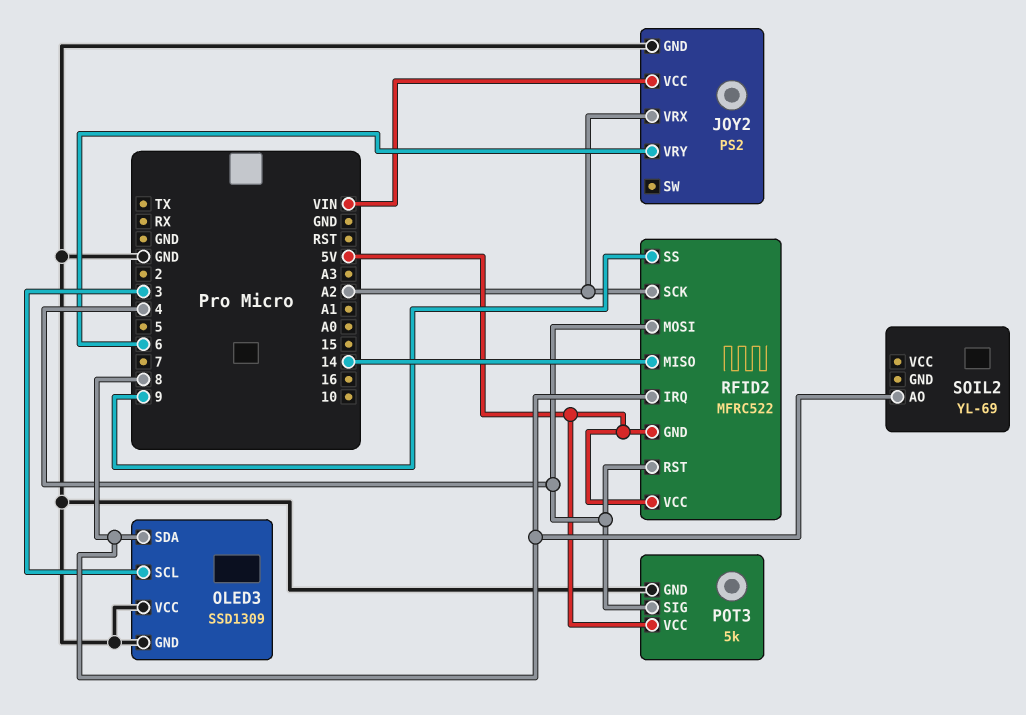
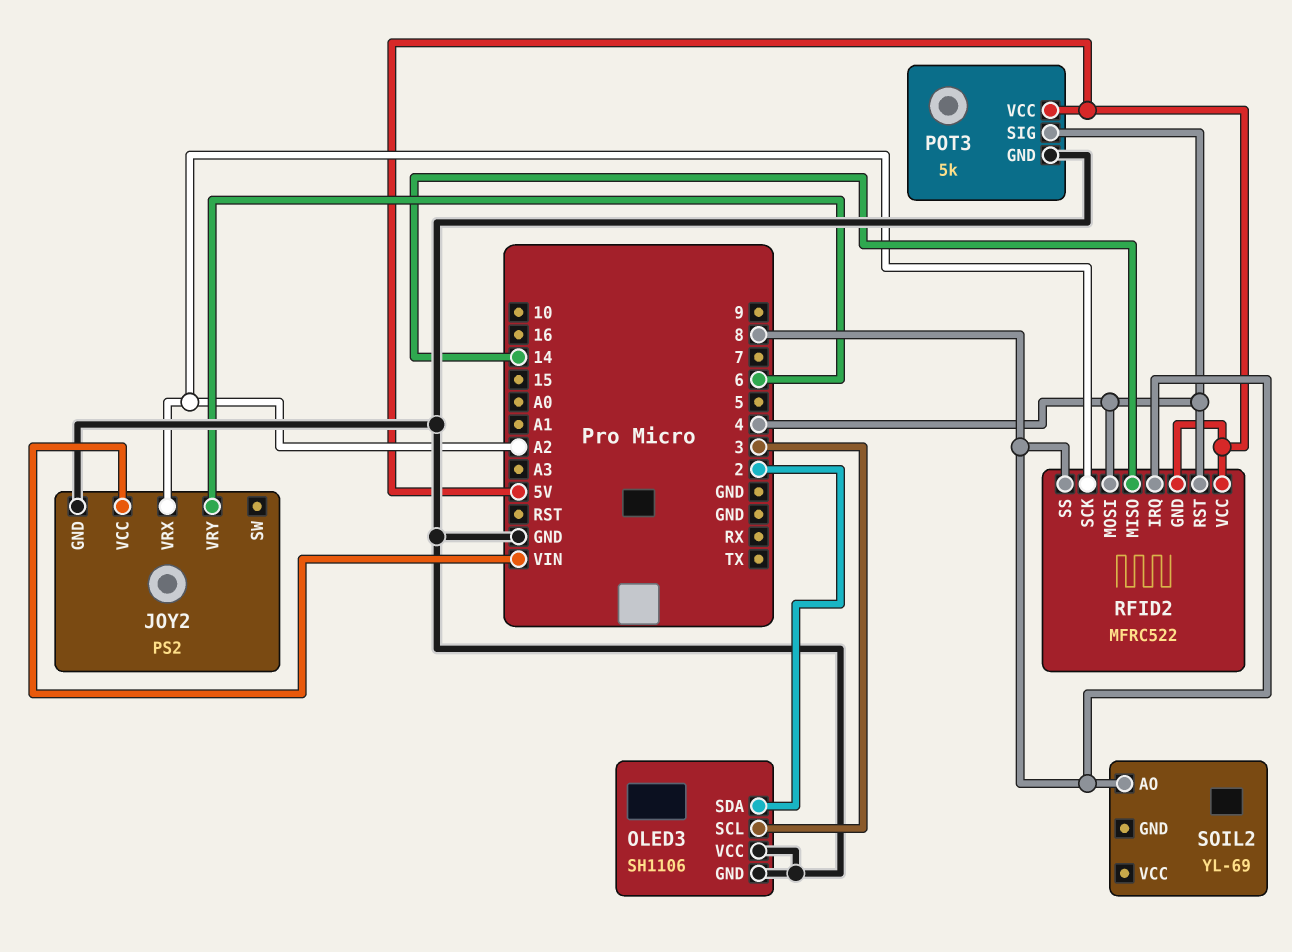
OLED3: SSD1309 -> SH1106
OLED3 pin SDA: 8 -> 2
RFID2 pin SS: 9 -> 8

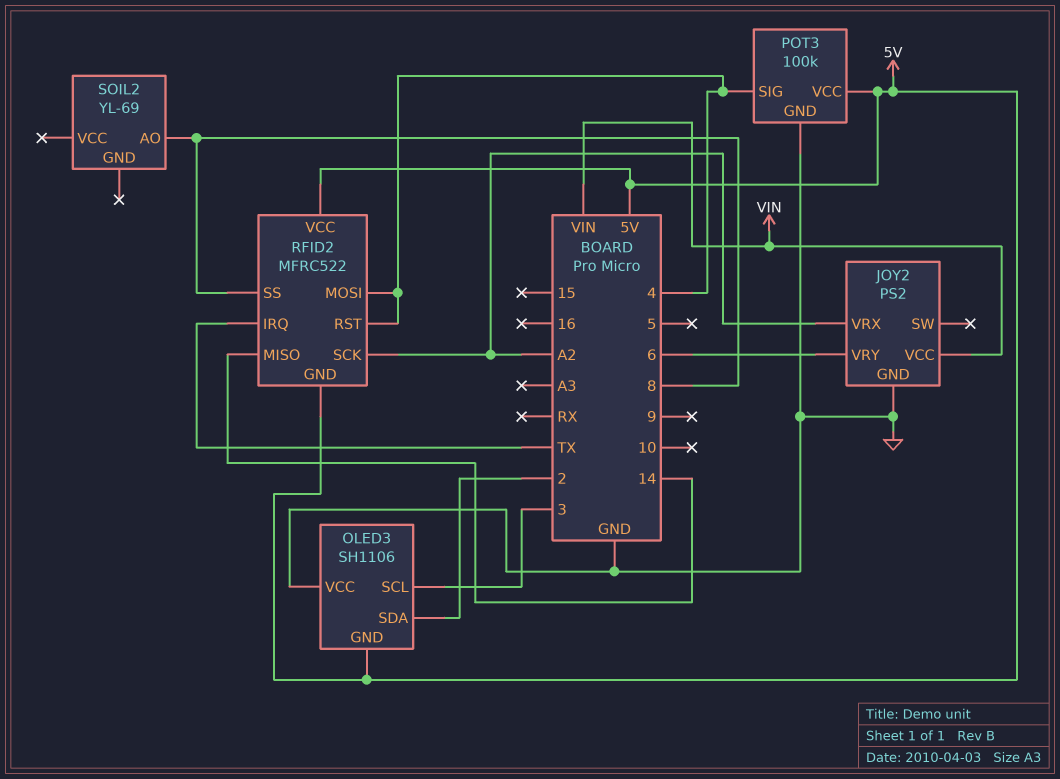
OLED3 pin GND: GND -> 5V
POT3: 5k -> 100k
RFID2 pin IRQ: 8 -> TX

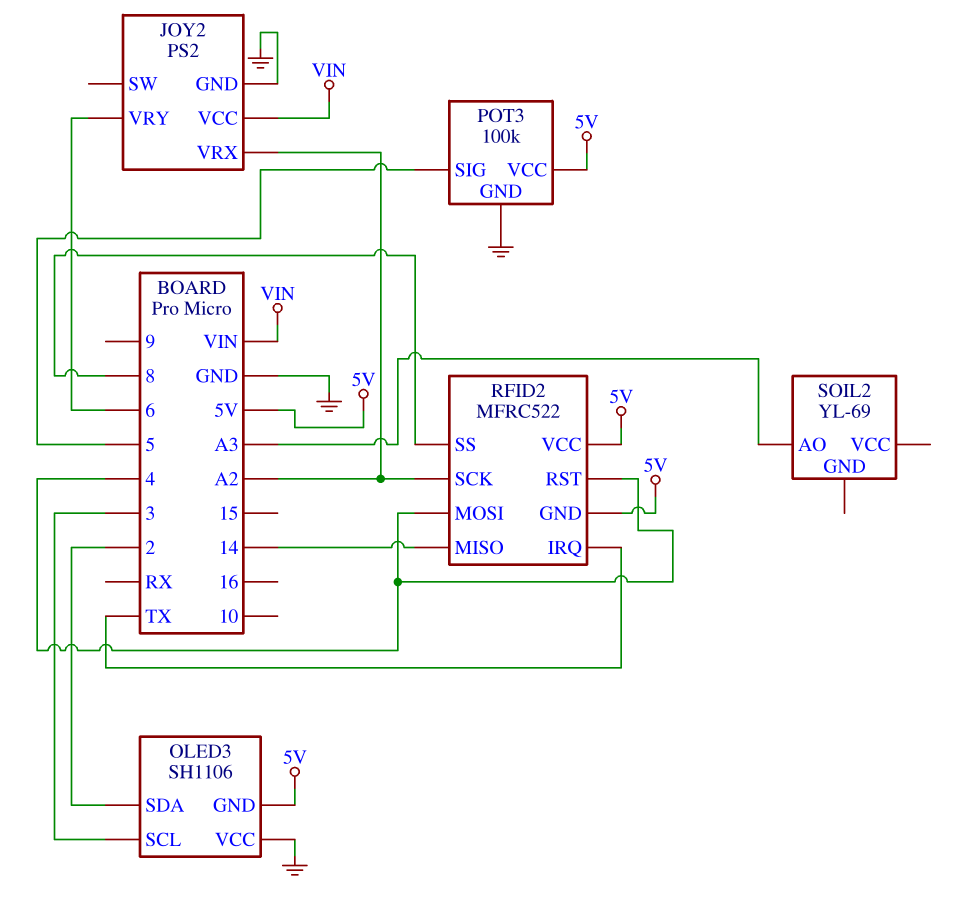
POT3 pin SIG: 4 -> 5
SOIL2 pin AO: 8 -> A3

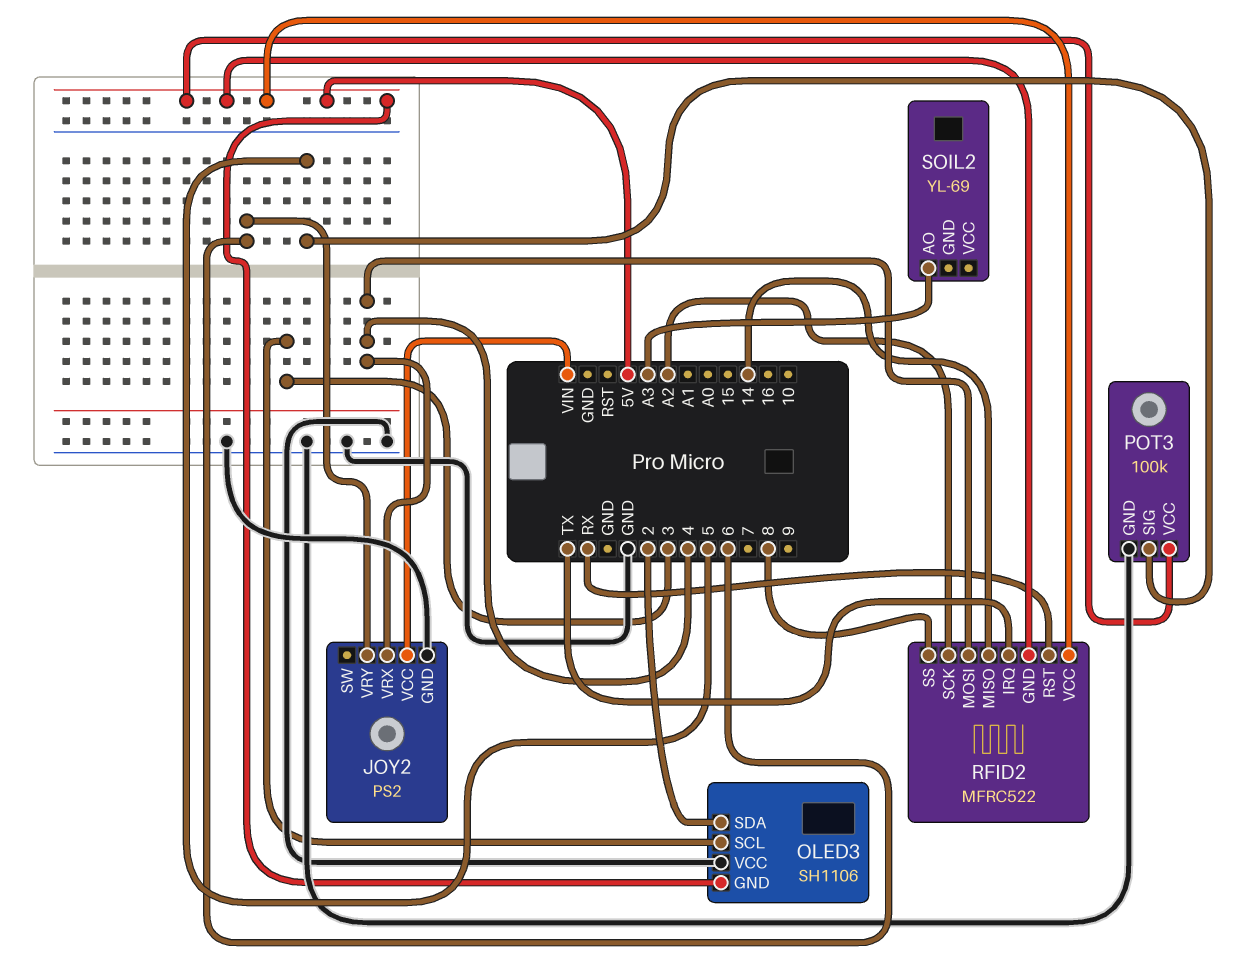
JOY2 pin VRX: A2 -> 4
RFID2 pin RST: 4 -> RX

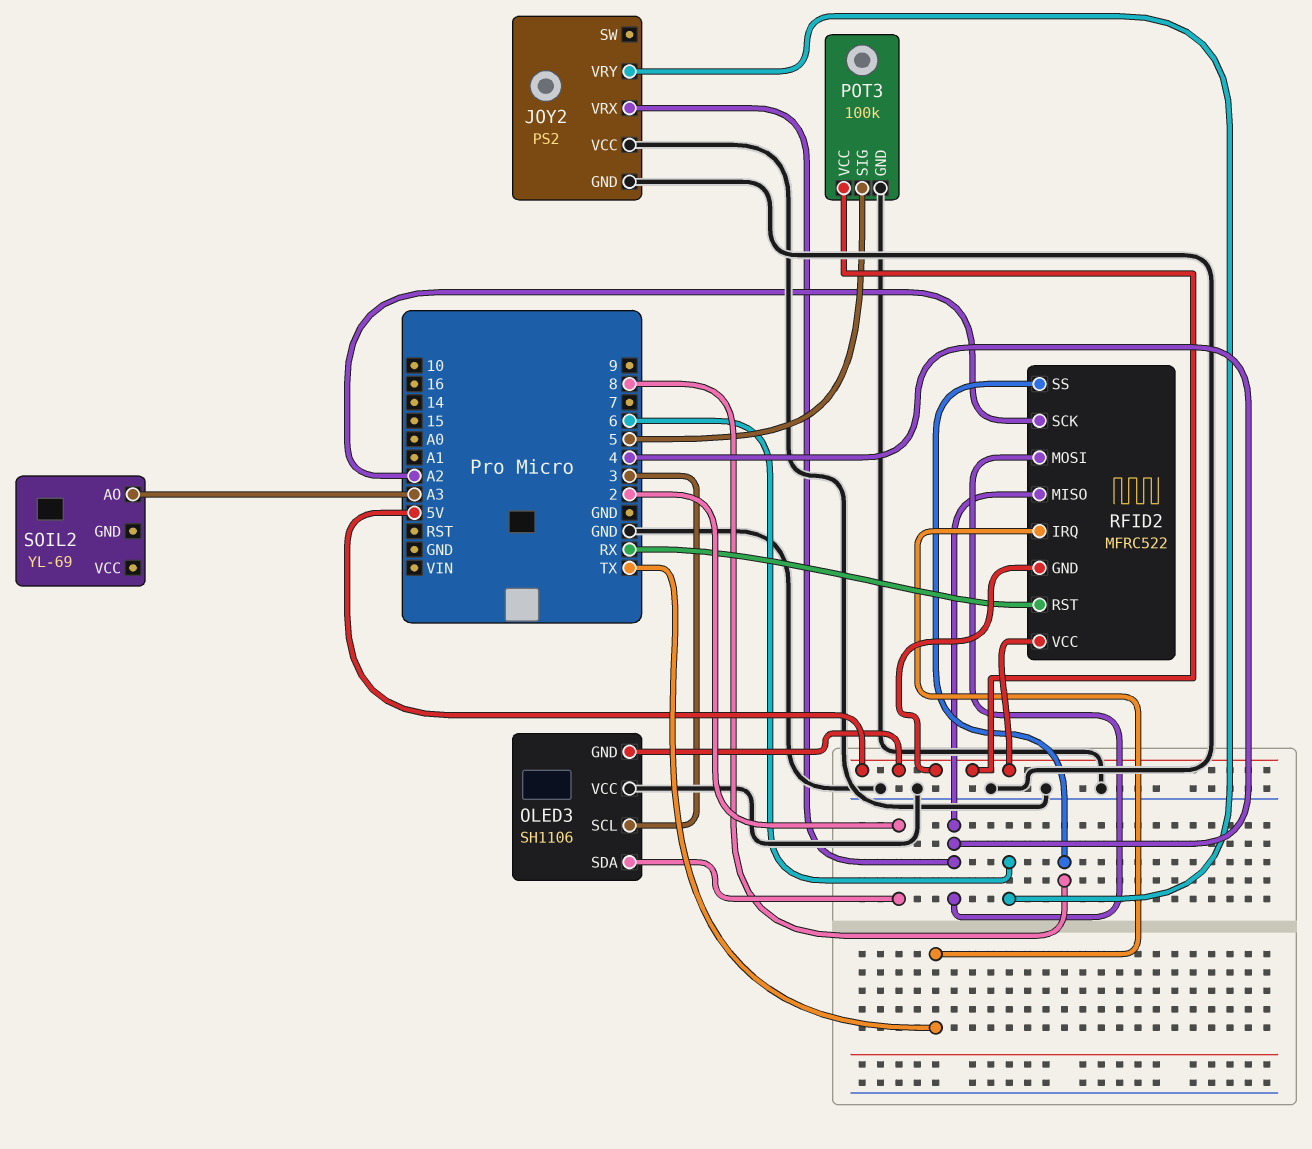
JOY2 pin VCC: VIN -> GND
RFID2 pin MISO: 14 -> 4

